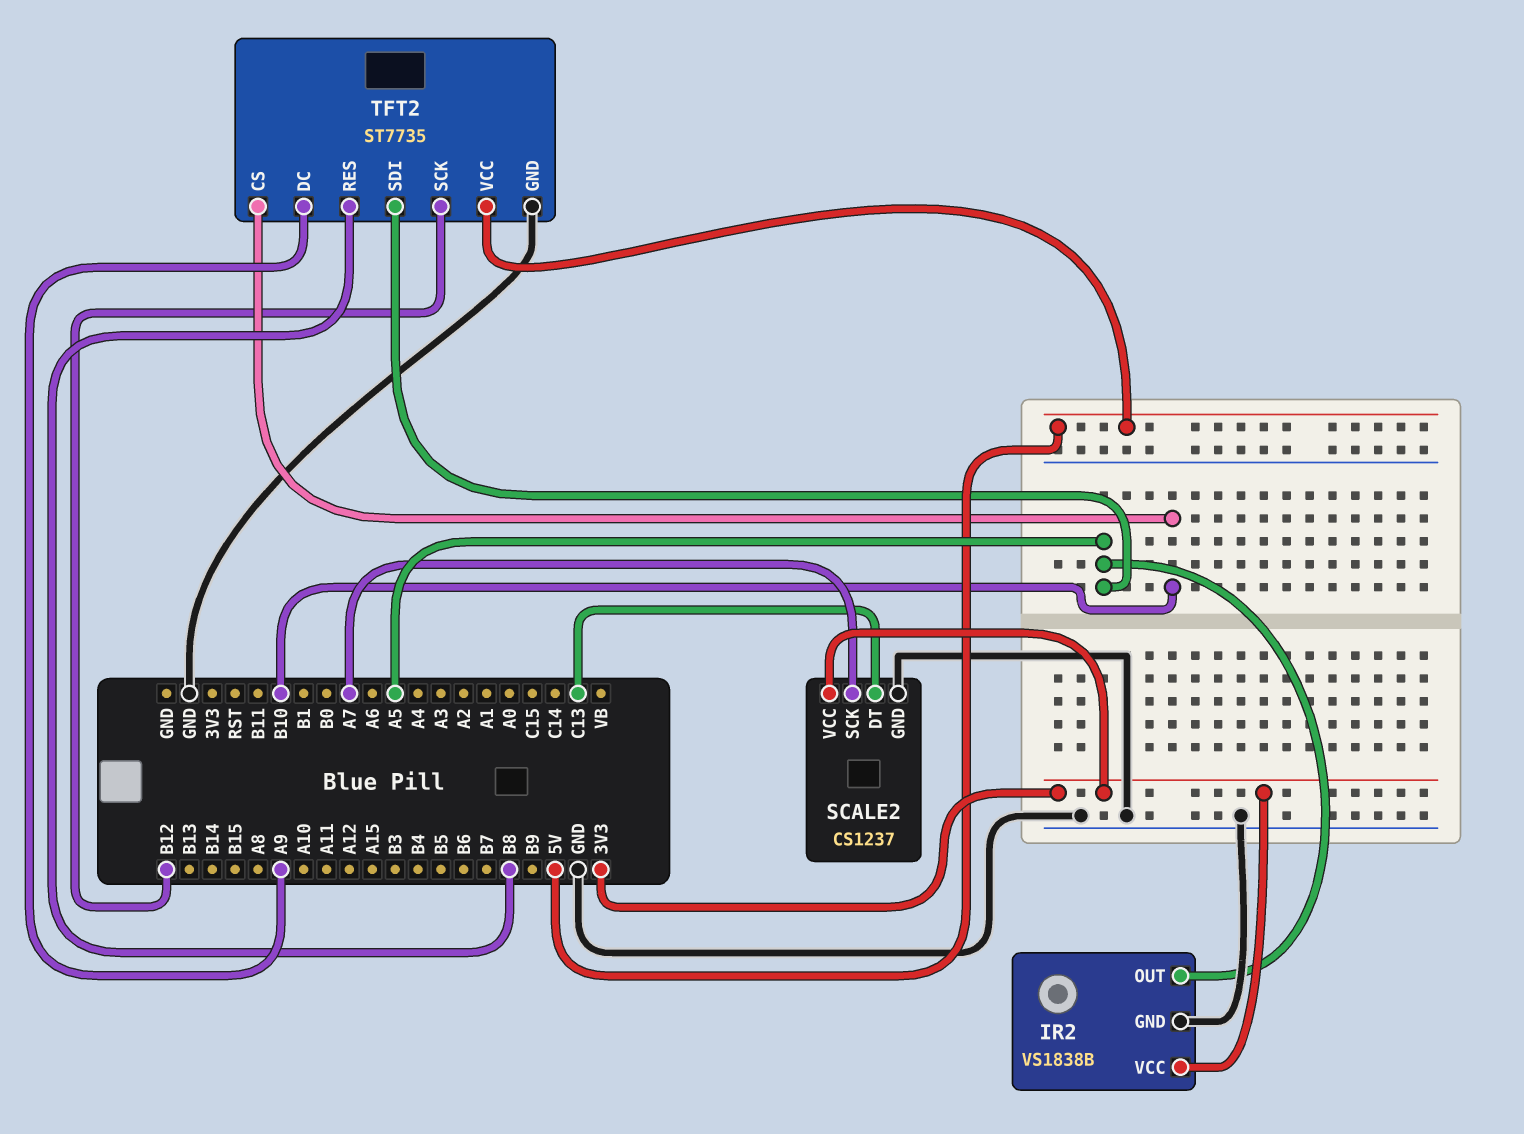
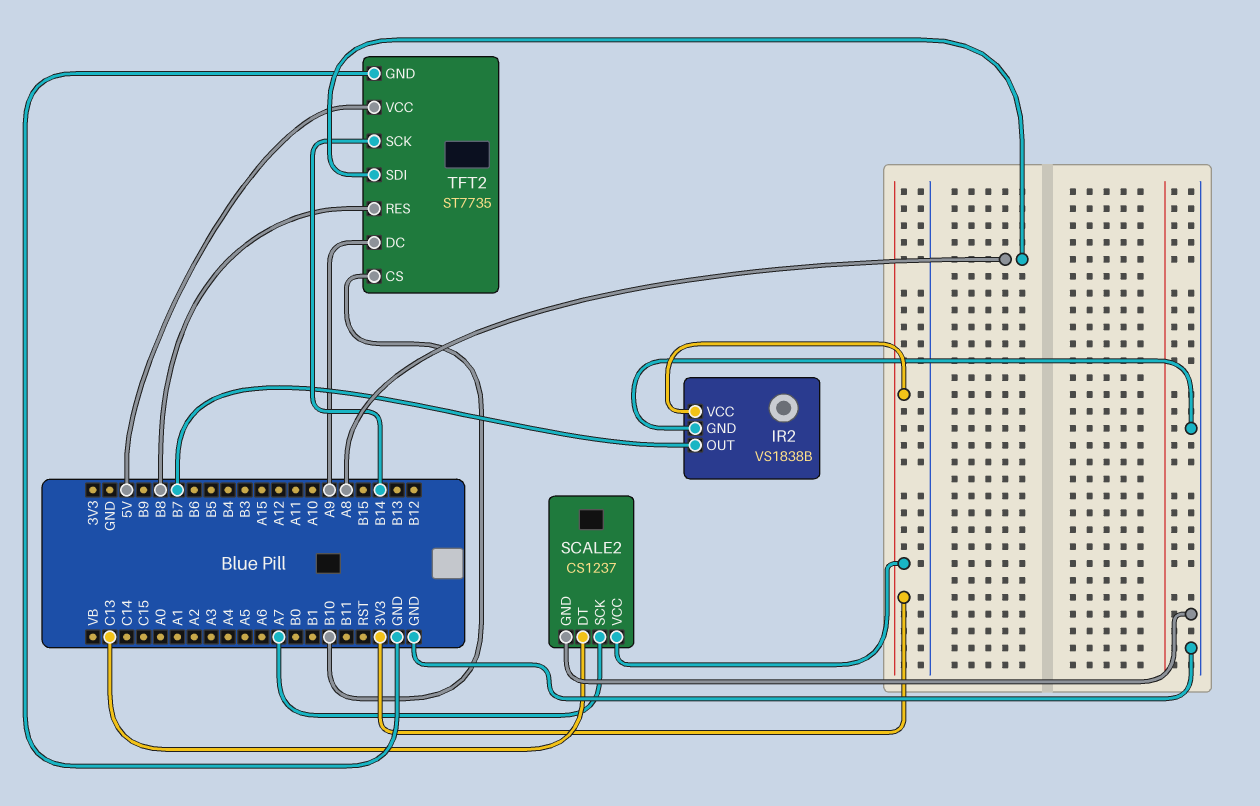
IR2 pin OUT: A5 -> B7
TFT2 pin SCK: B12 -> B14
TFT2 pin SDI: A5 -> A8

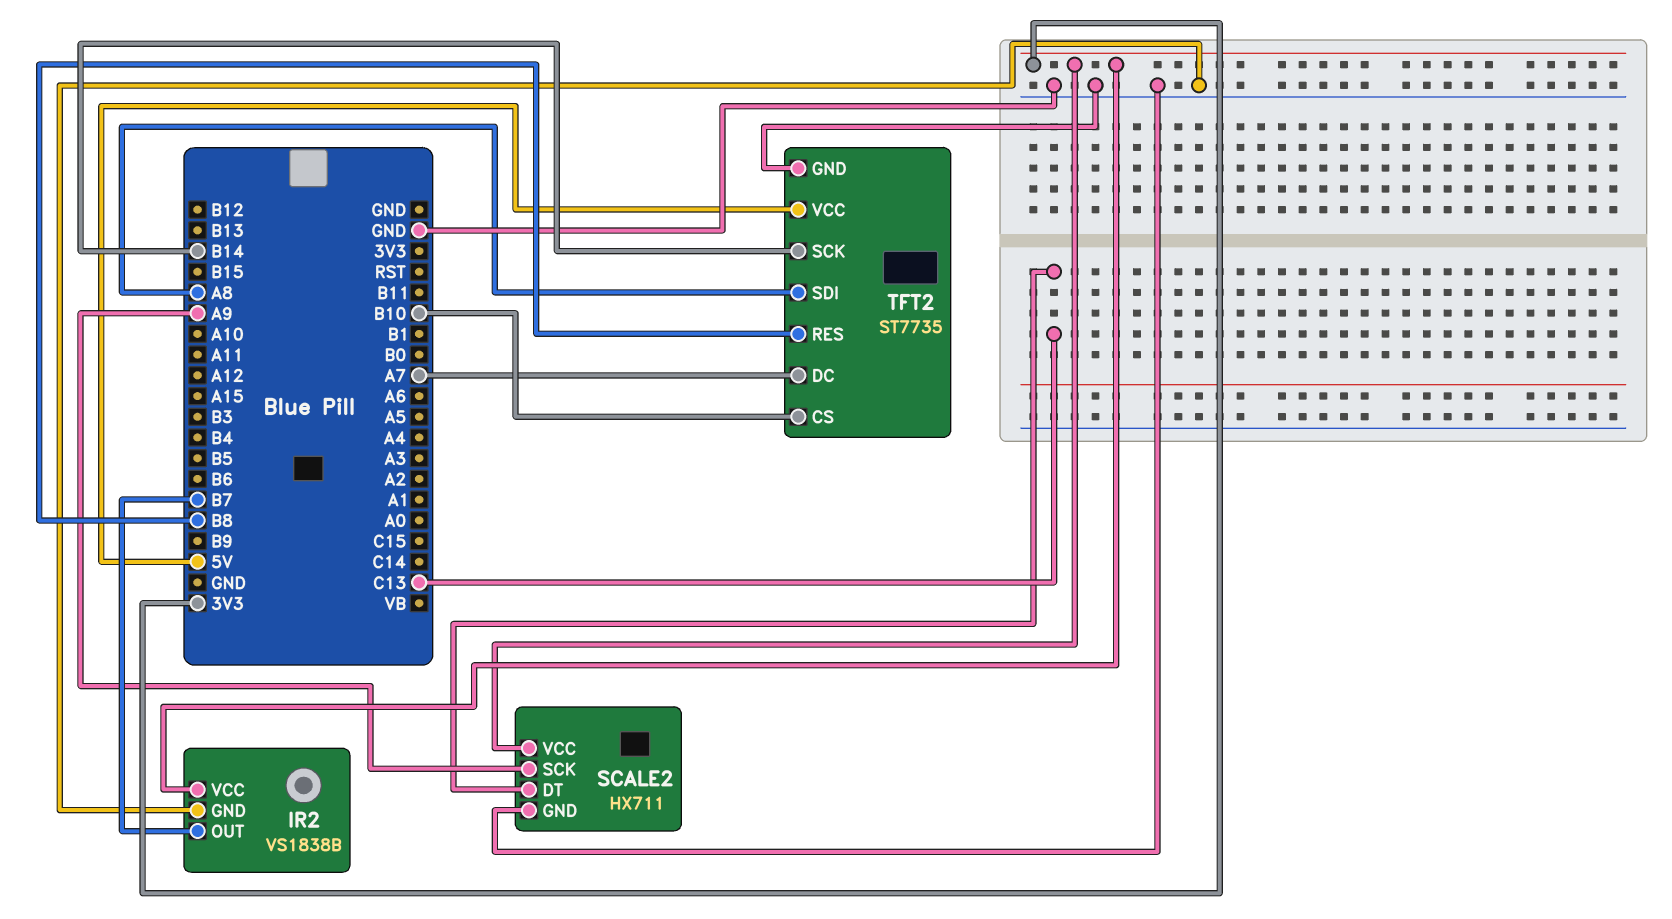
SCALE2: CS1237 -> HX711
SCALE2 pin SCK: A7 -> A9
TFT2 pin DC: A9 -> A7

